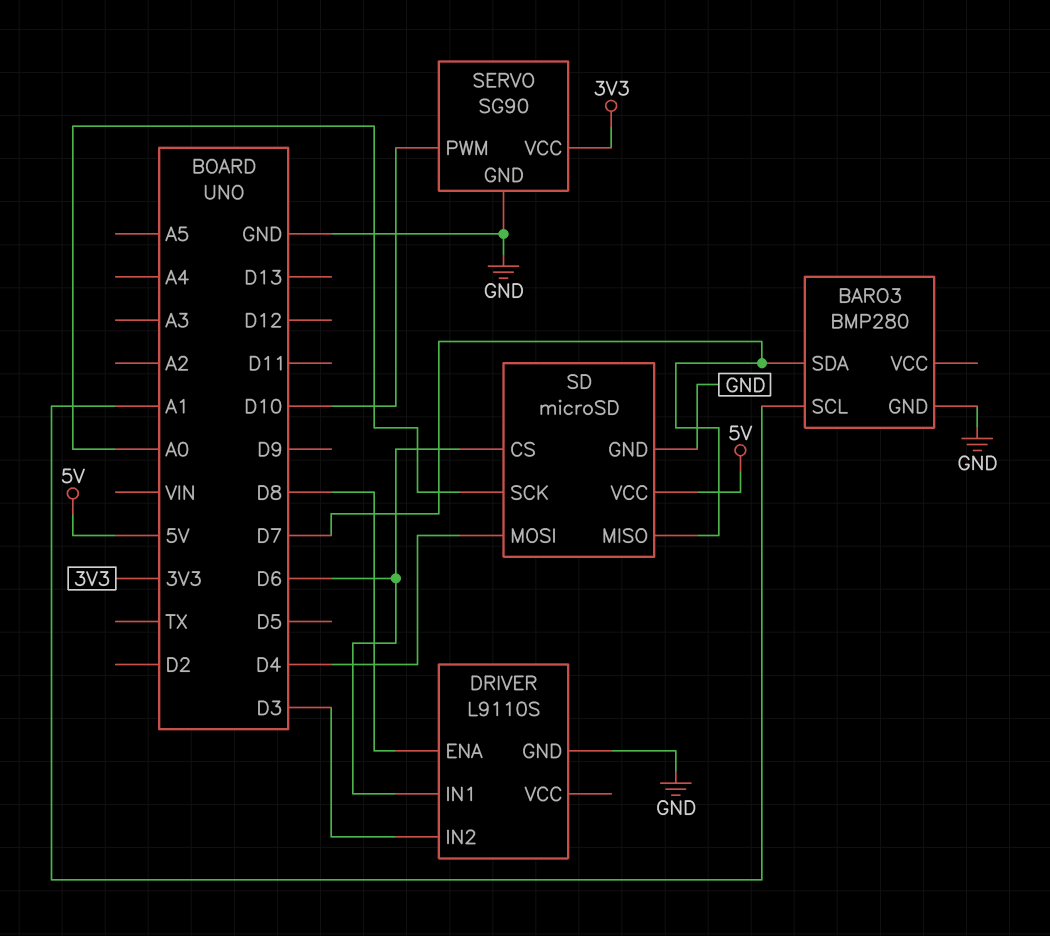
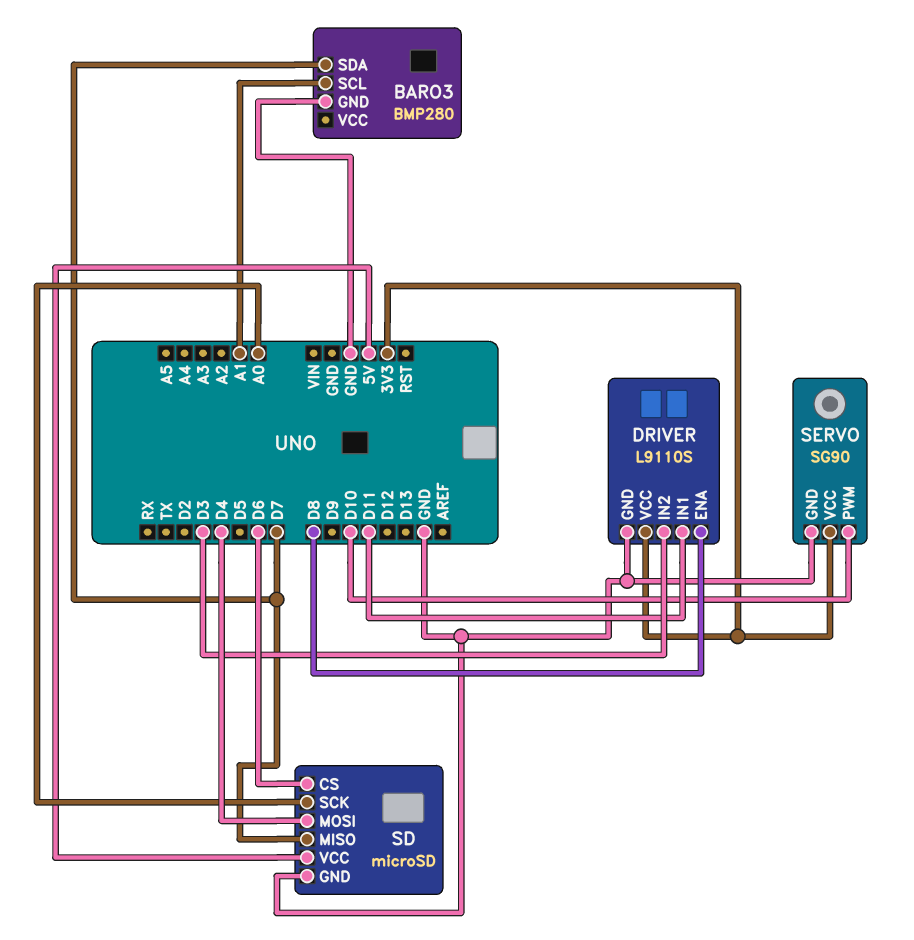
DRIVER pin IN1: D6 -> D11
DRIVER pin VCC: none -> 3V3

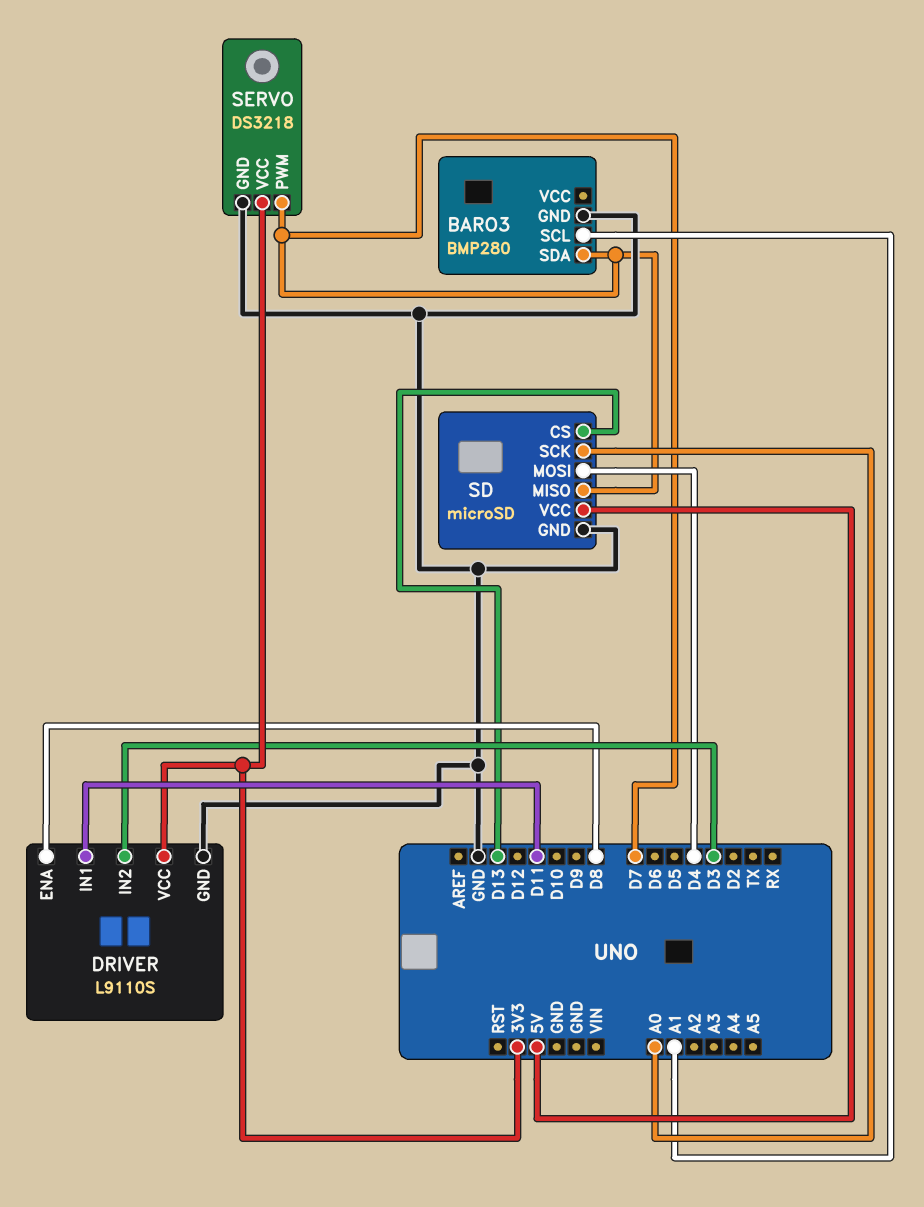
SD pin CS: D6 -> D13
SERVO: SG90 -> DS3218
SERVO pin PWM: D10 -> D7

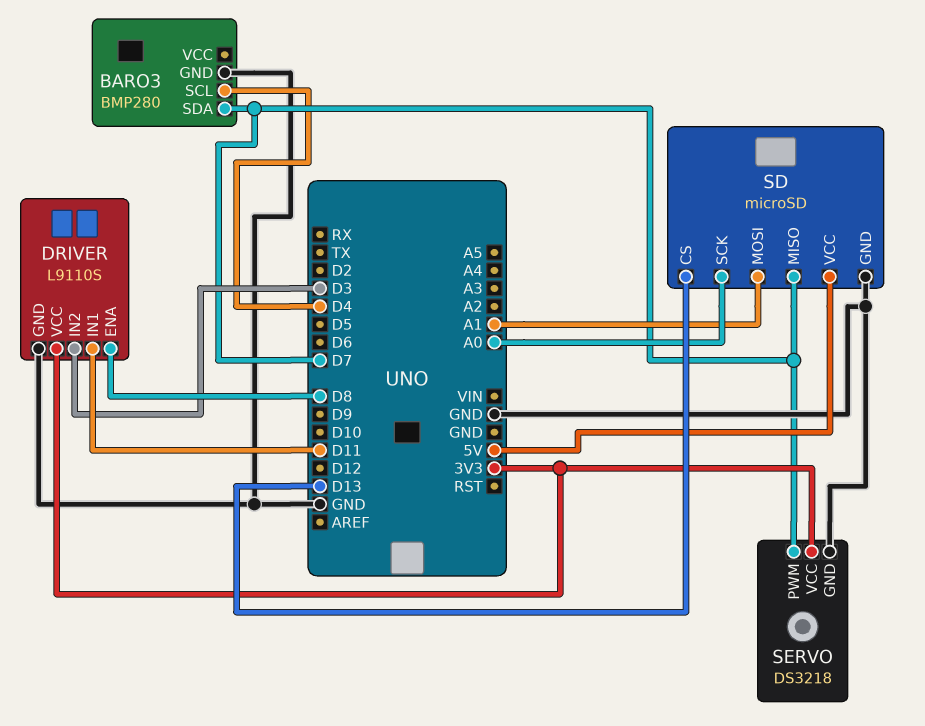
BARO3 pin SCL: A1 -> D4
SD pin MOSI: D4 -> A1

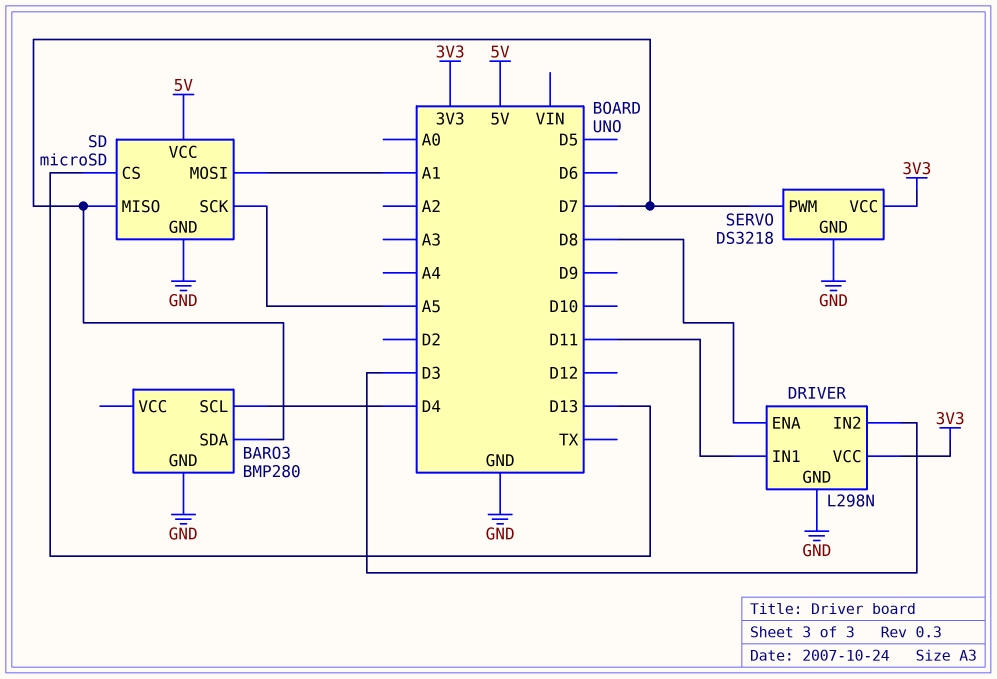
DRIVER: L9110S -> L298N
SD pin SCK: A0 -> A5

